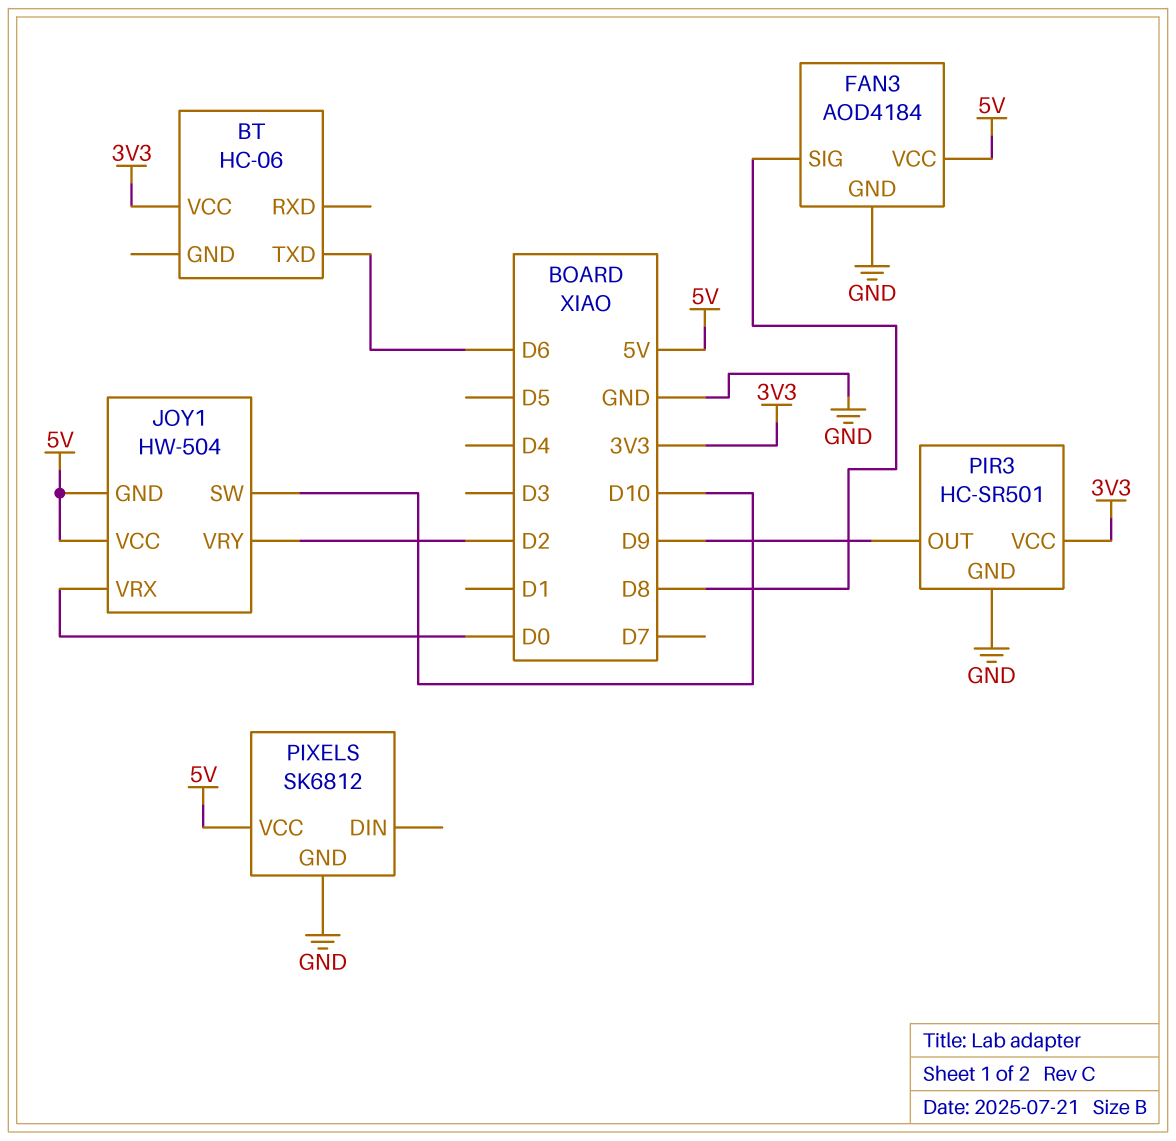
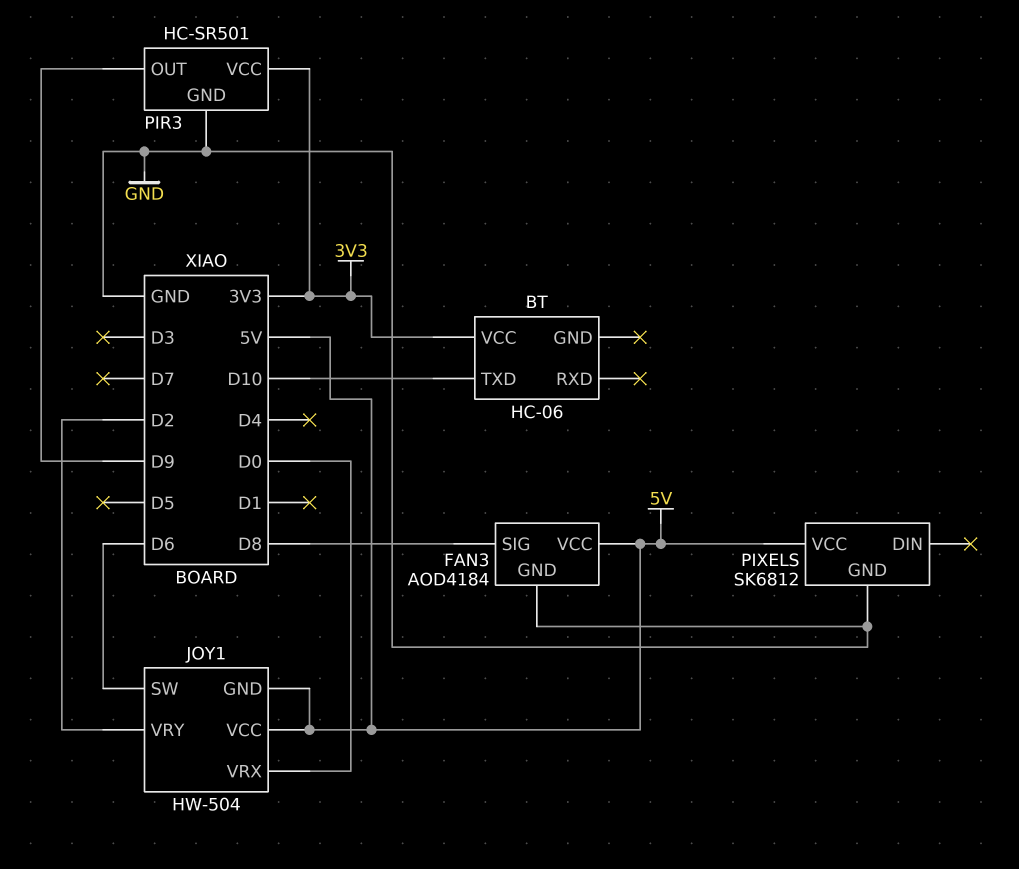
BT pin TXD: D6 -> D10
JOY1 pin SW: D10 -> D6

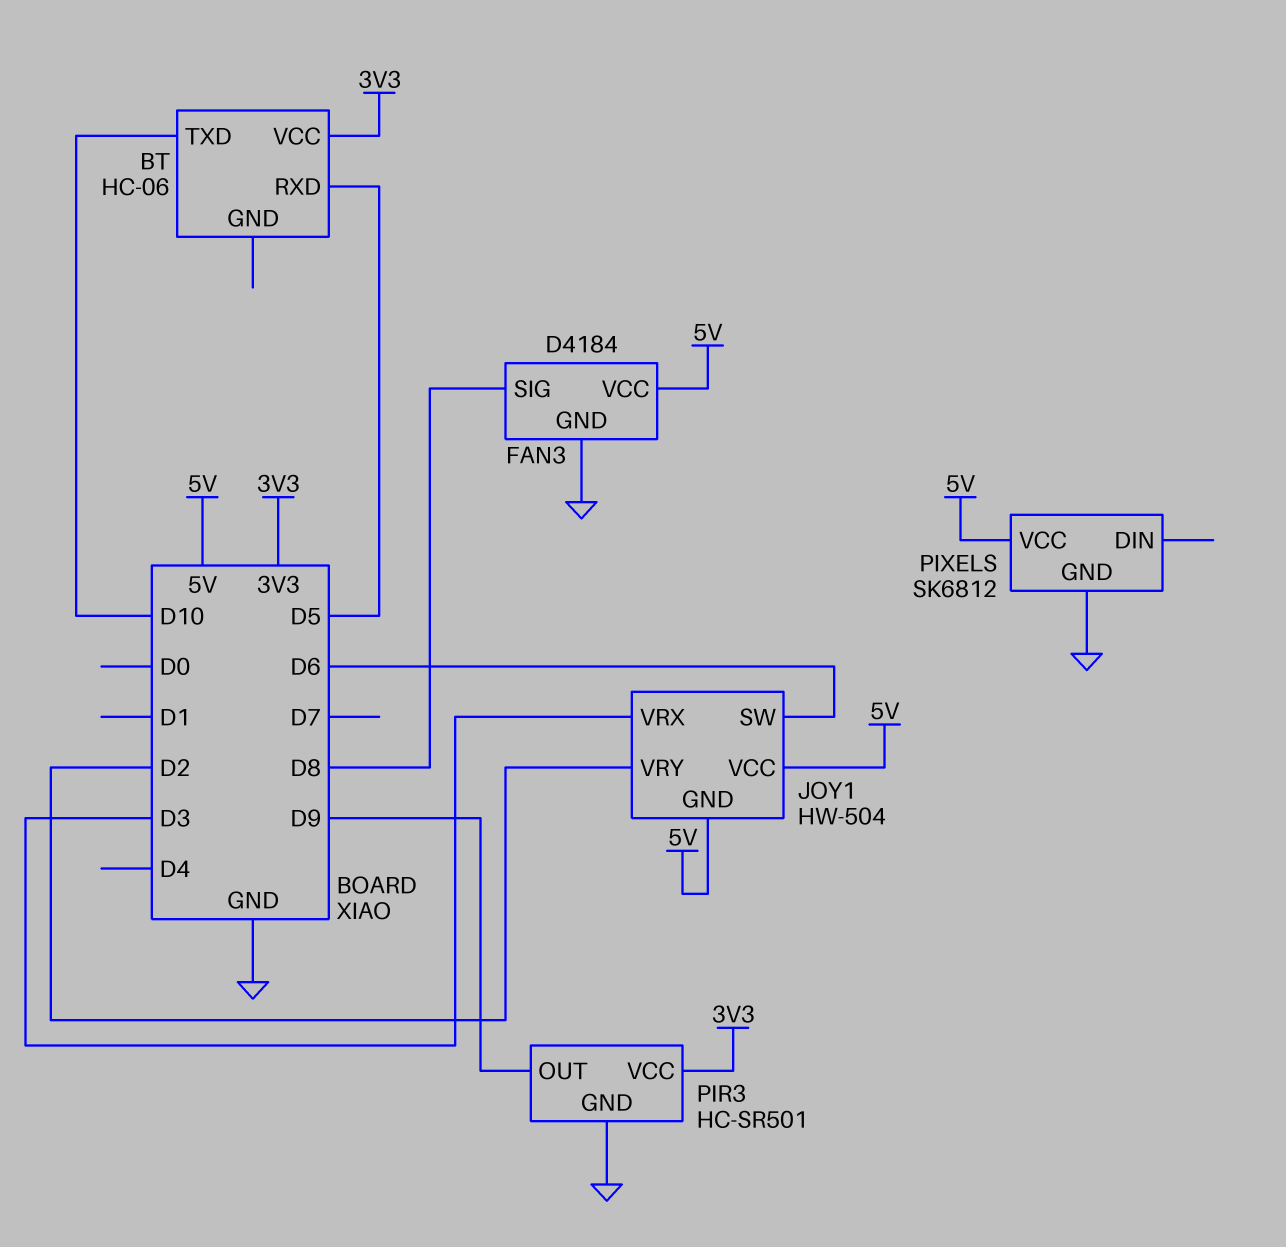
BT pin RXD: none -> D5
FAN3: AOD4184 -> D4184
JOY1 pin VRX: D0 -> D3

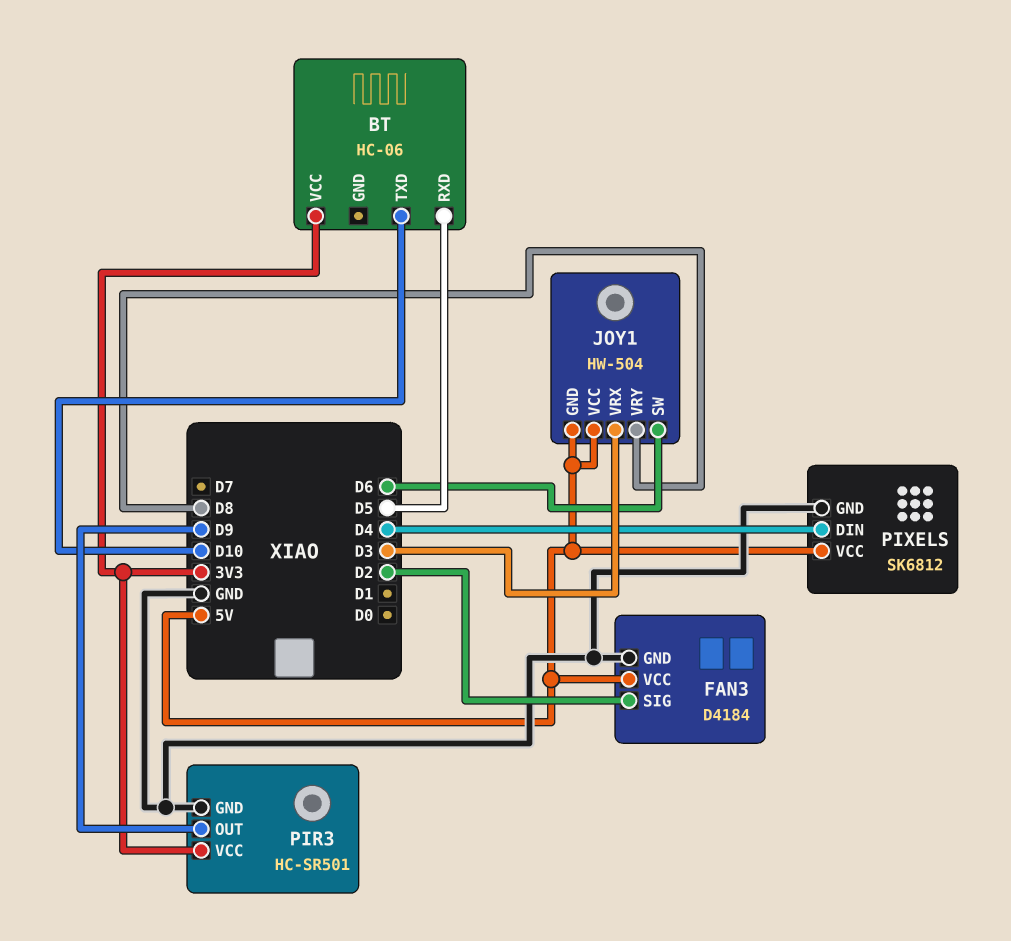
FAN3 pin SIG: D8 -> D2
JOY1 pin VRY: D2 -> D8
PIXELS pin DIN: none -> D4

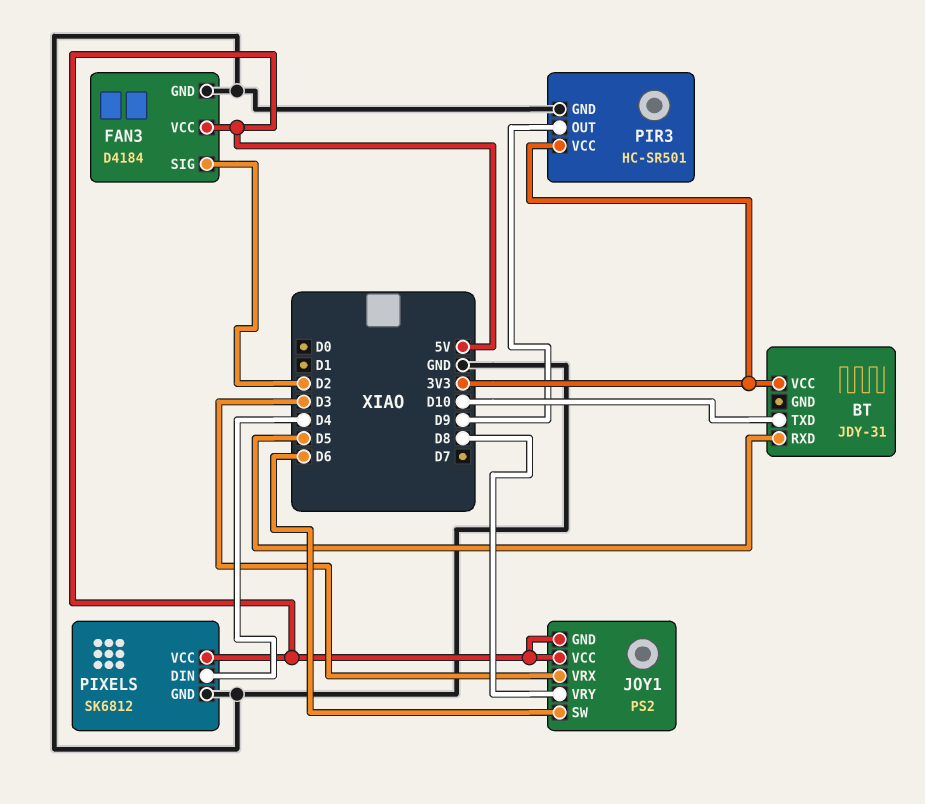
BT: HC-06 -> JDY-31
JOY1: HW-504 -> PS2

